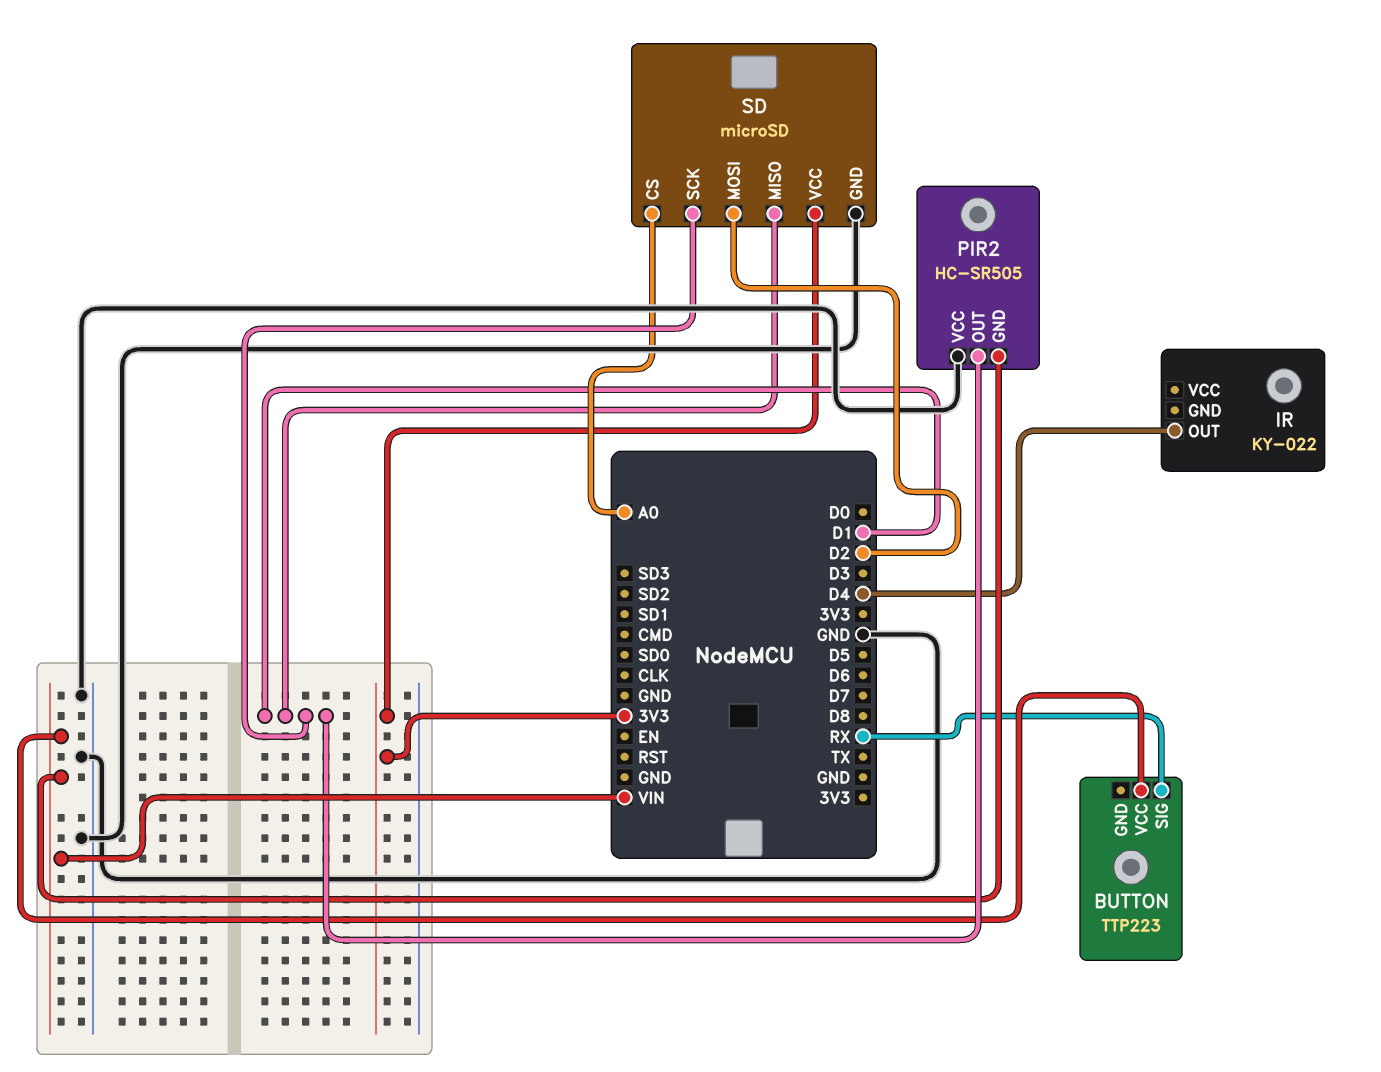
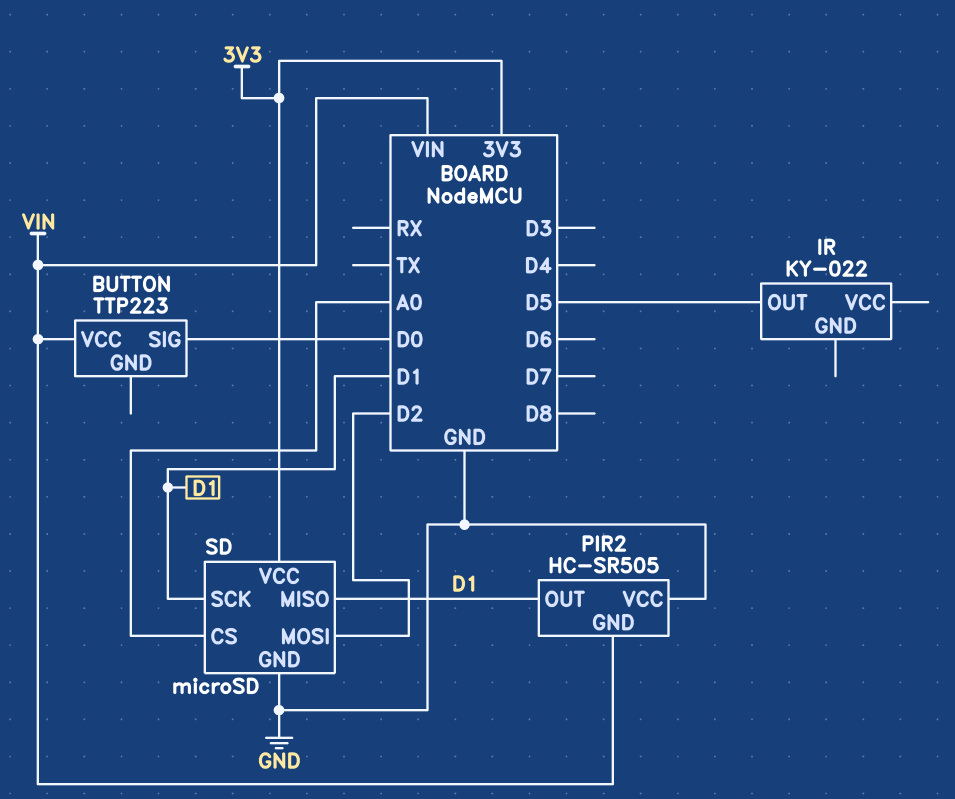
BUTTON pin SIG: RX -> D0
IR pin OUT: D4 -> D5

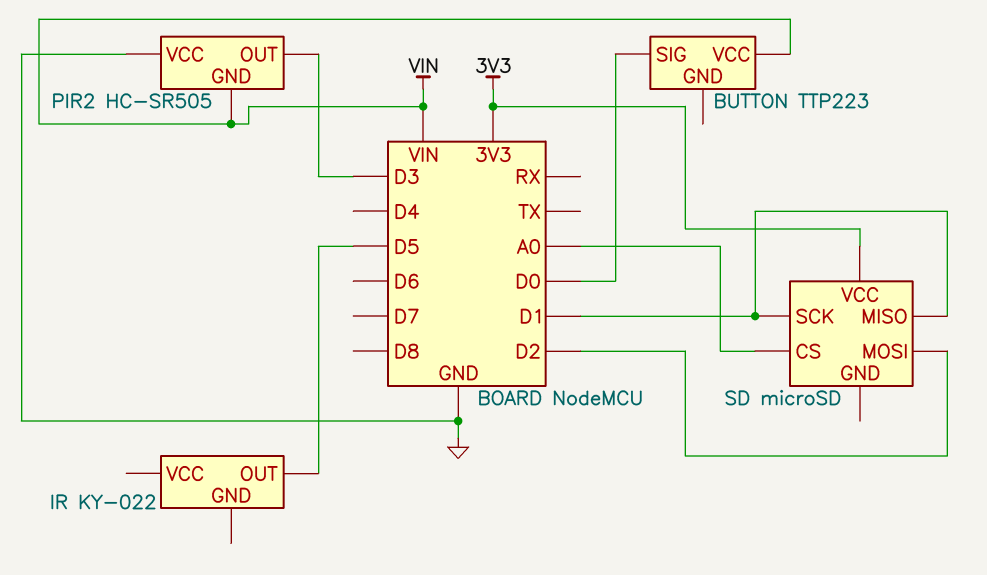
PIR2 pin OUT: D1 -> D3
SD pin GND: GND -> none

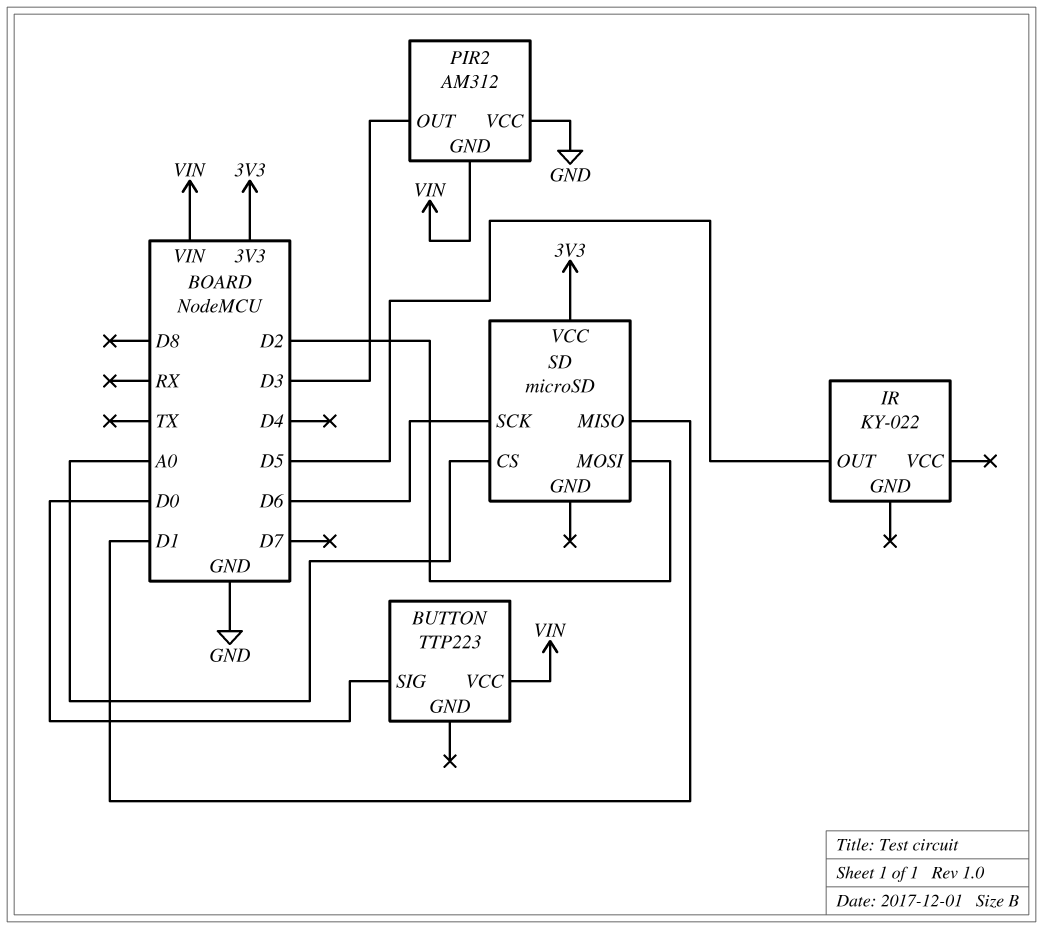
PIR2: HC-SR505 -> AM312
SD pin SCK: D1 -> D6

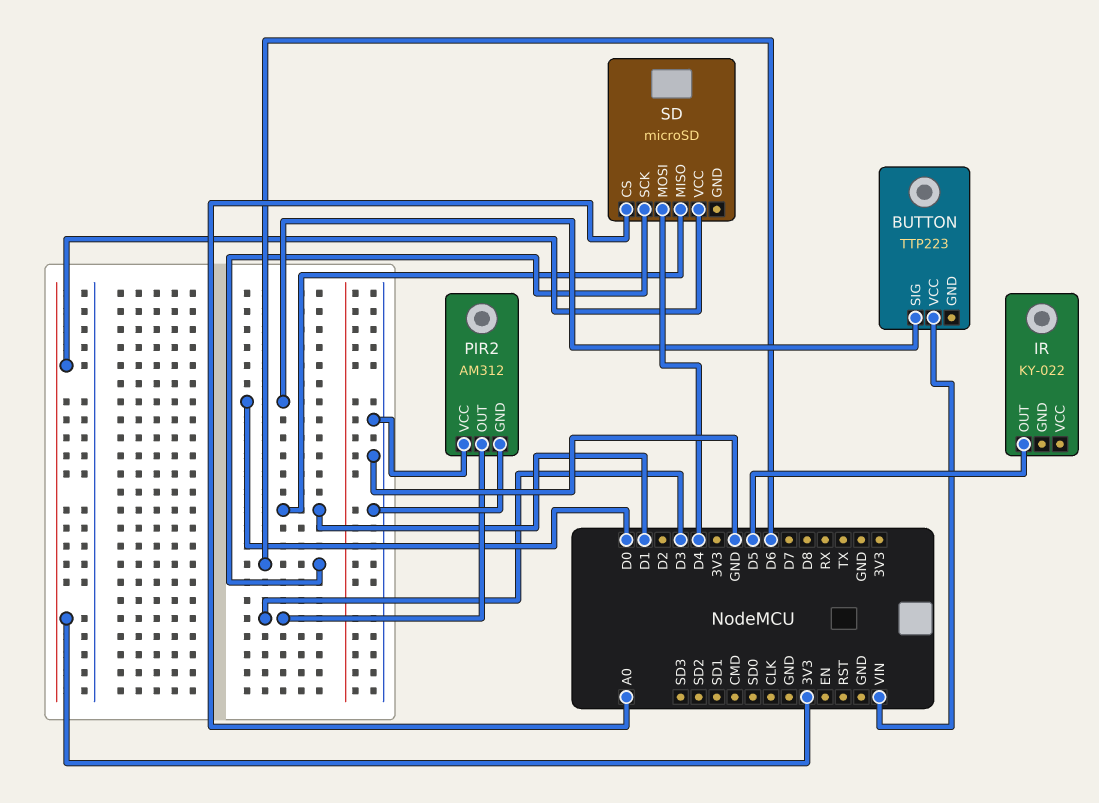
PIR2 pin GND: VIN -> GND
SD pin MOSI: D2 -> D4

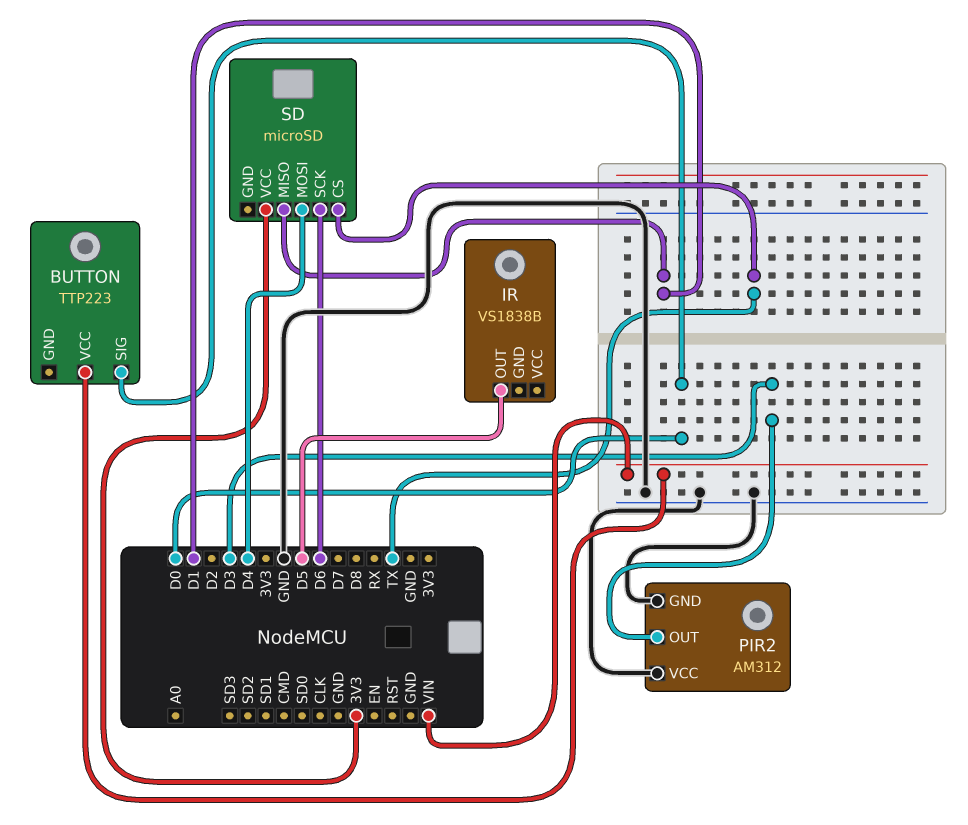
IR: KY-022 -> VS1838B
SD pin CS: A0 -> TX

